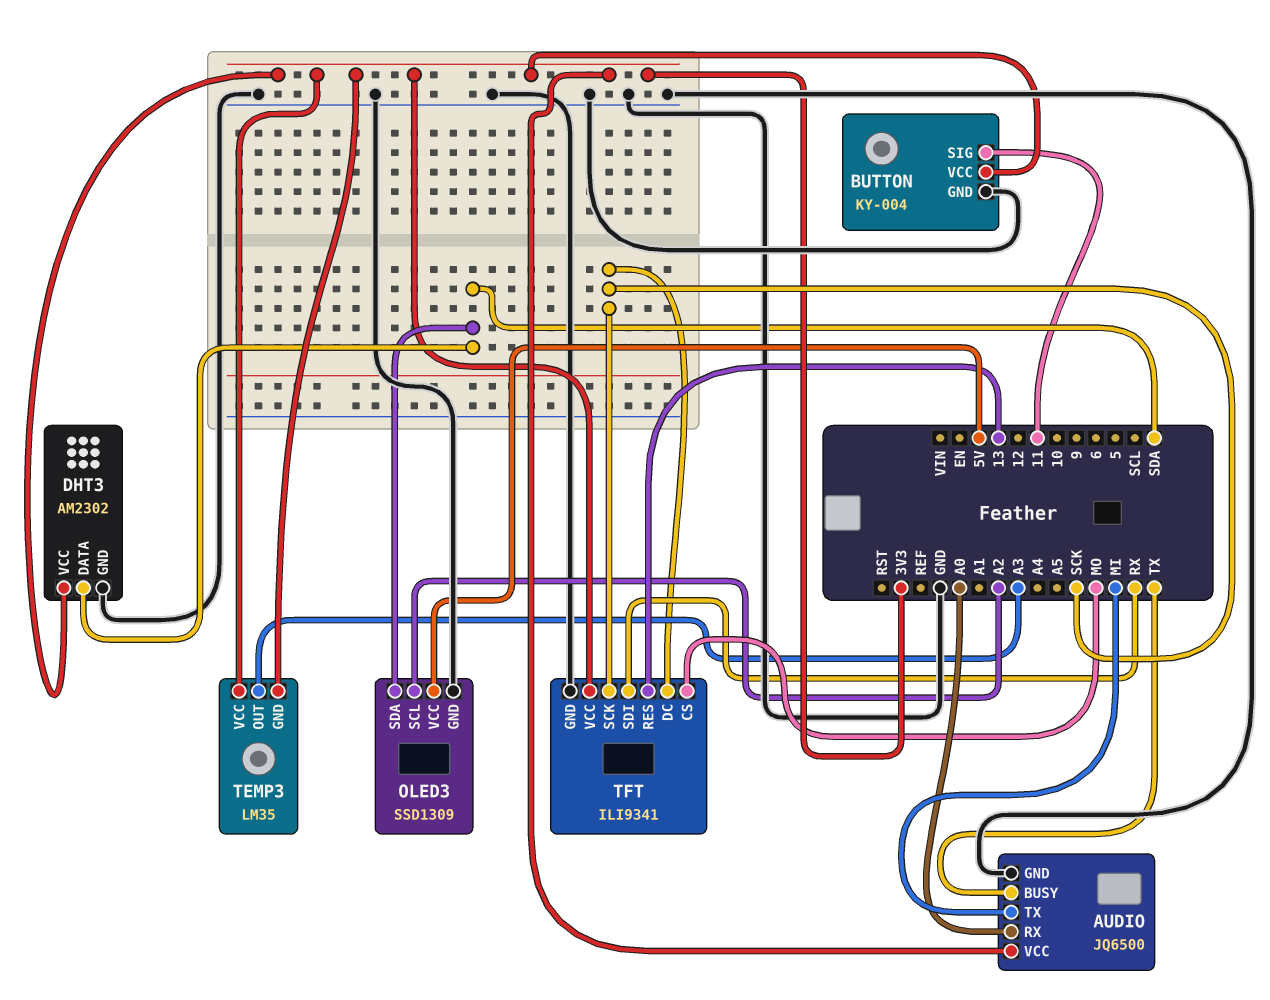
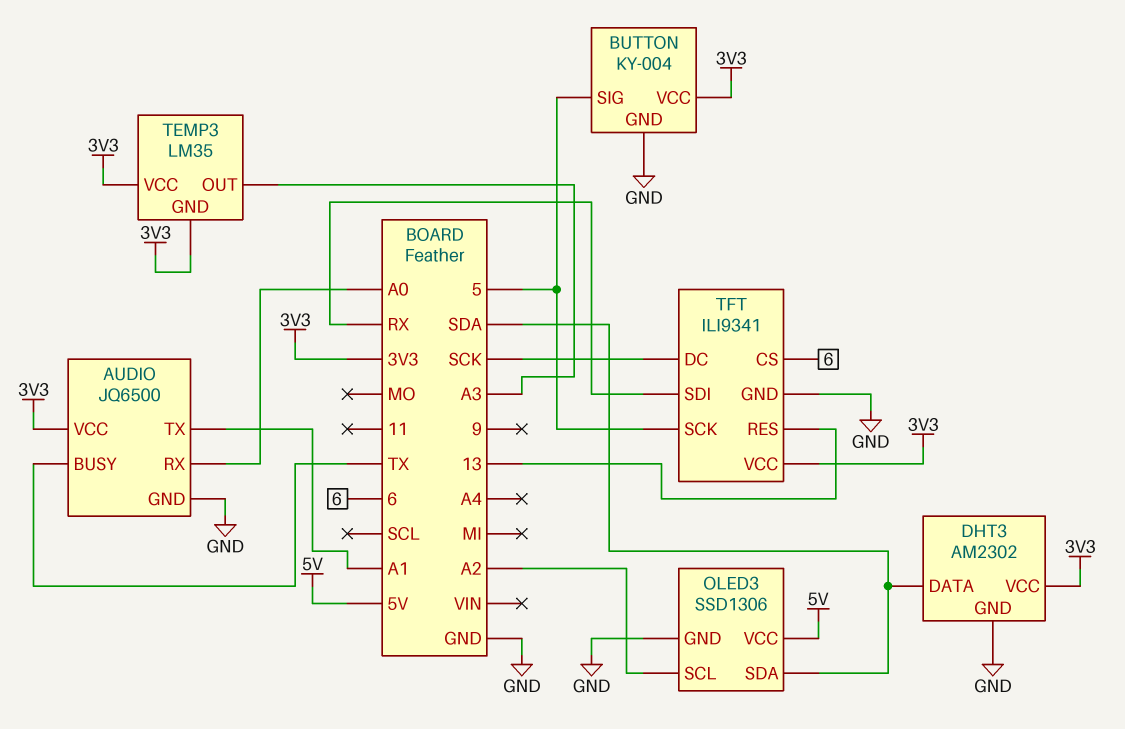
AUDIO pin TX: MI -> A1
BUTTON pin SIG: 11 -> 5
OLED3: SSD1309 -> SSD1306
TFT pin CS: MO -> 6
TFT pin SCK: SCK -> 5

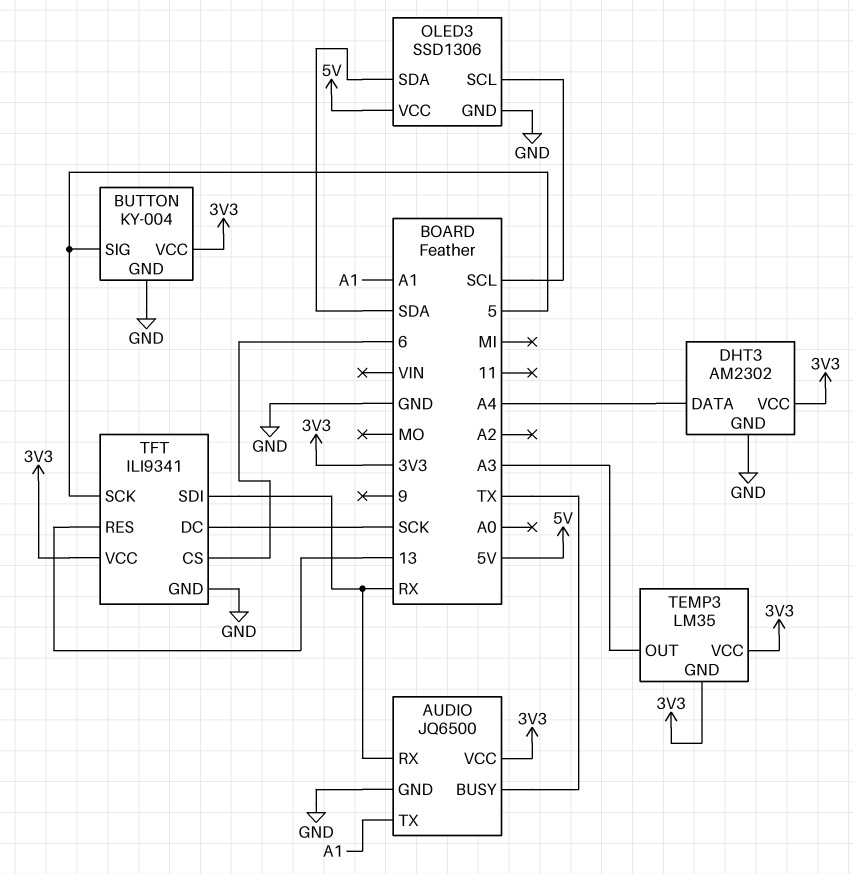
AUDIO pin RX: A0 -> RX
DHT3 pin DATA: SDA -> A4
OLED3 pin SCL: A2 -> SCL

